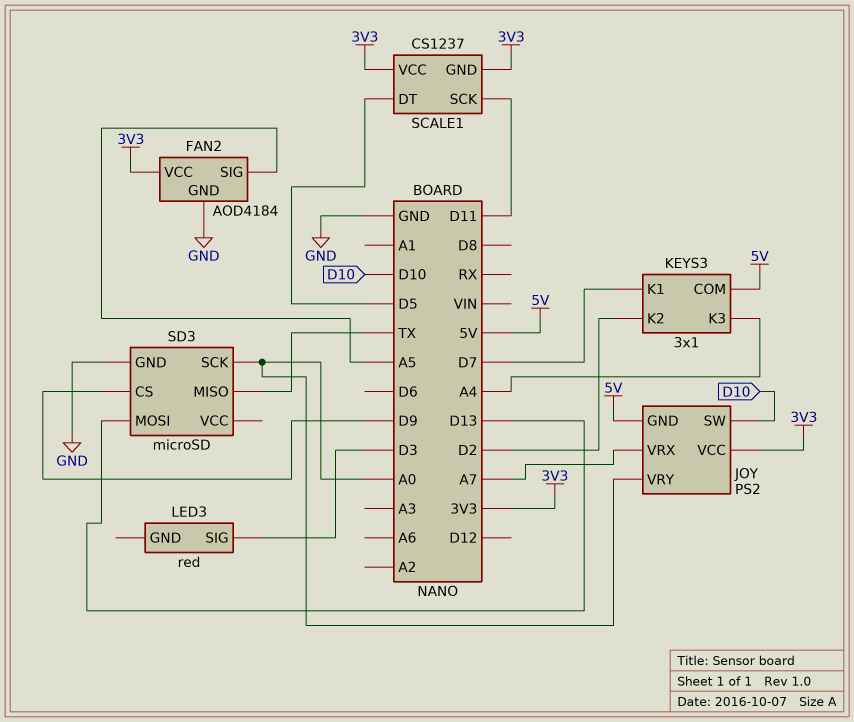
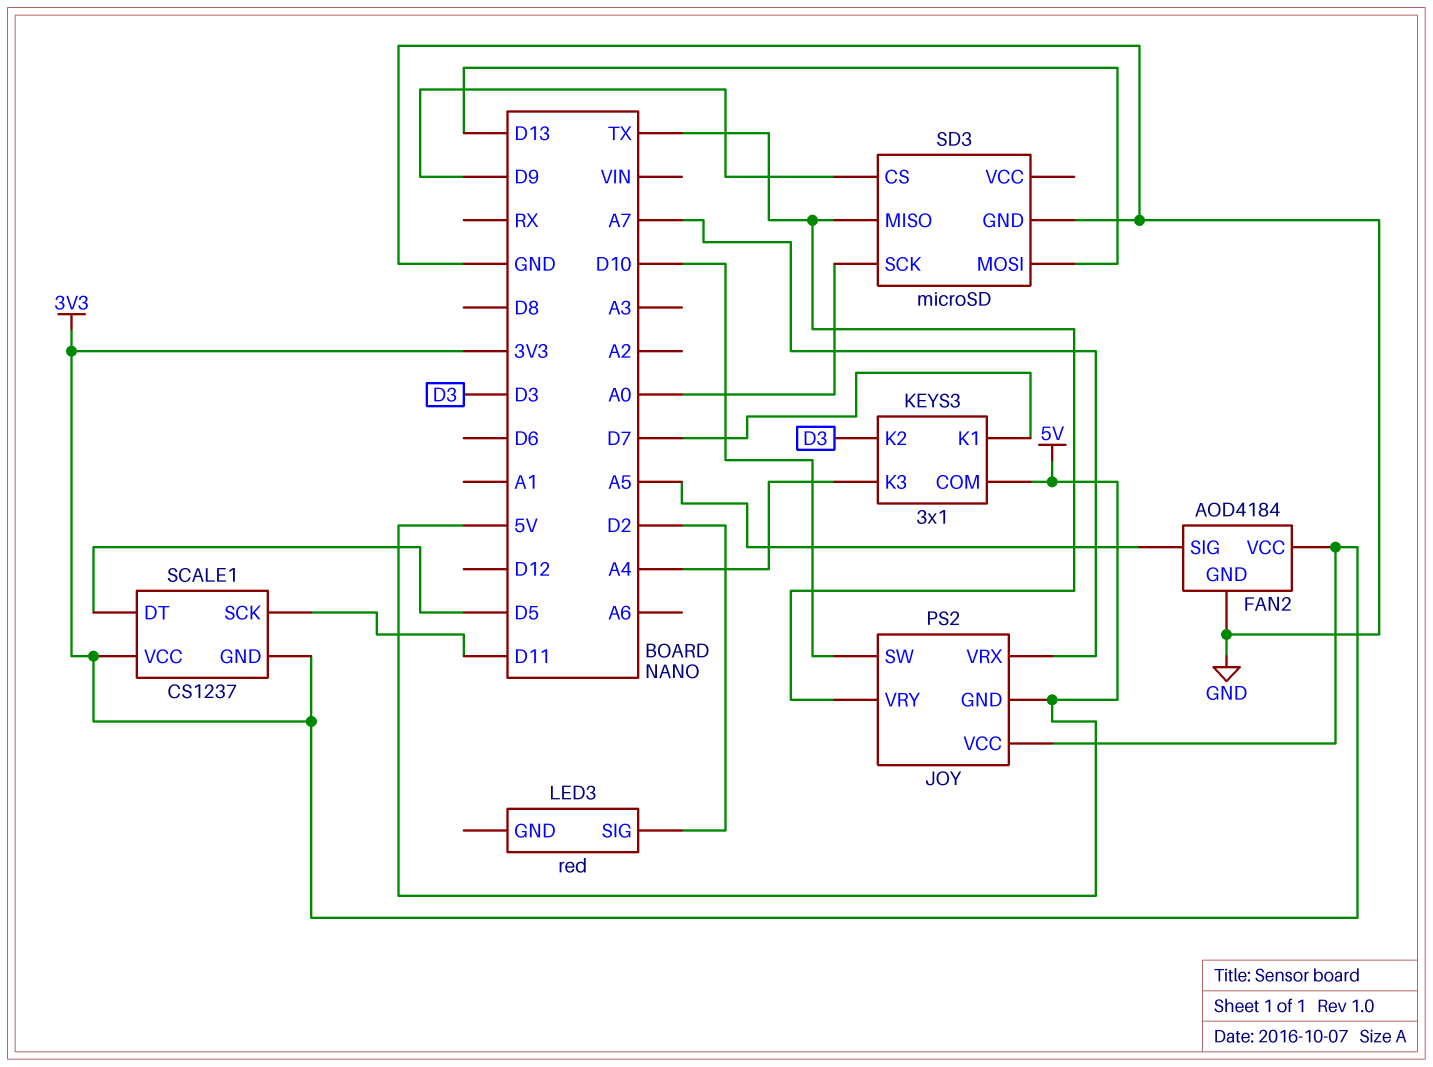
JOY pin VRY: A0 -> TX
KEYS3 pin K2: D2 -> D3
LED3 pin SIG: D3 -> D2

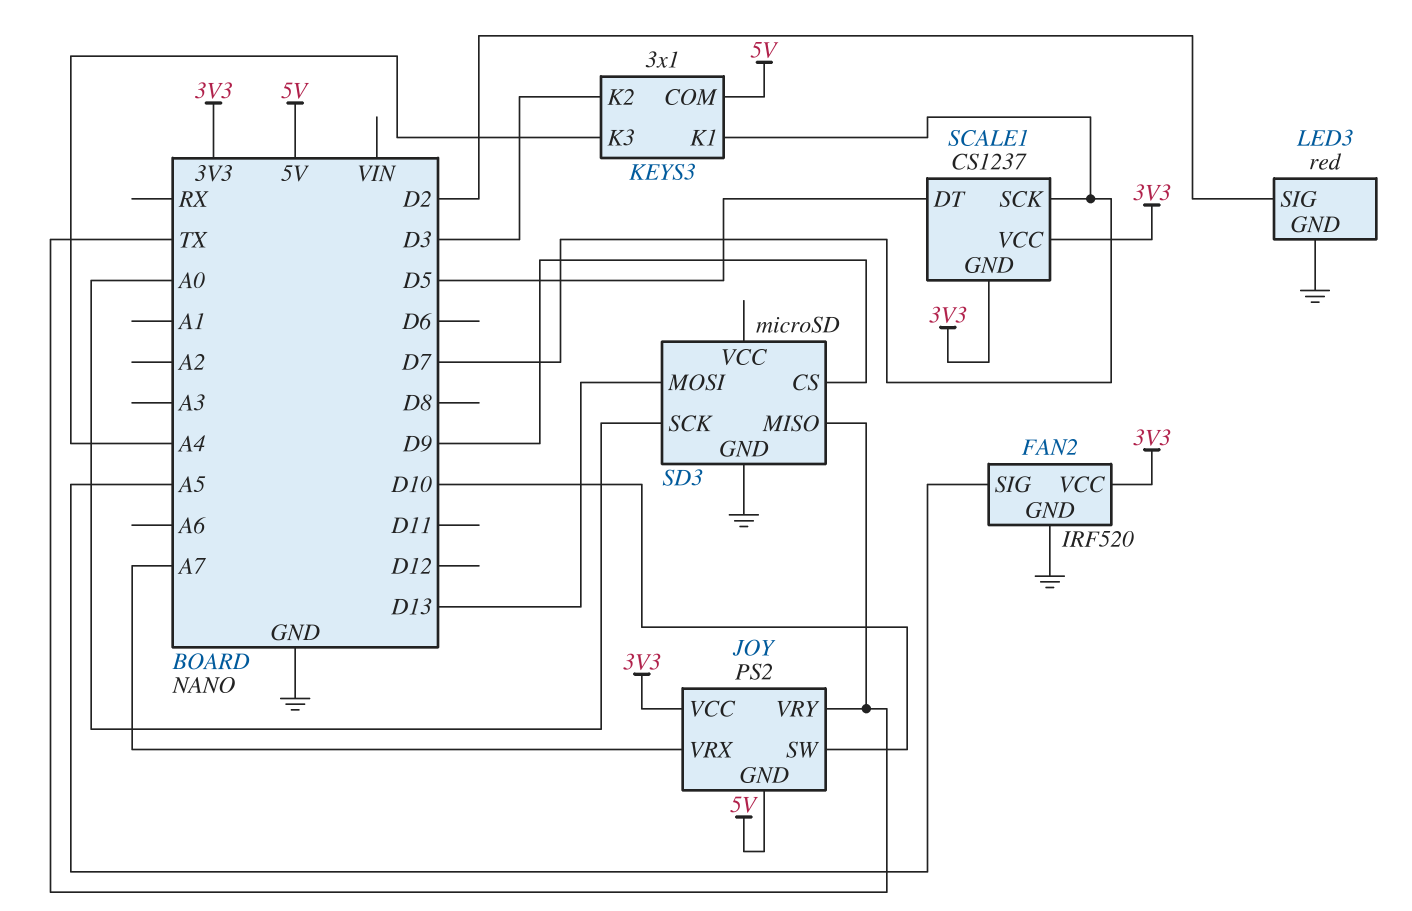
FAN2: AOD4184 -> IRF520
LED3 pin GND: none -> GND
SCALE1 pin SCK: D11 -> D7

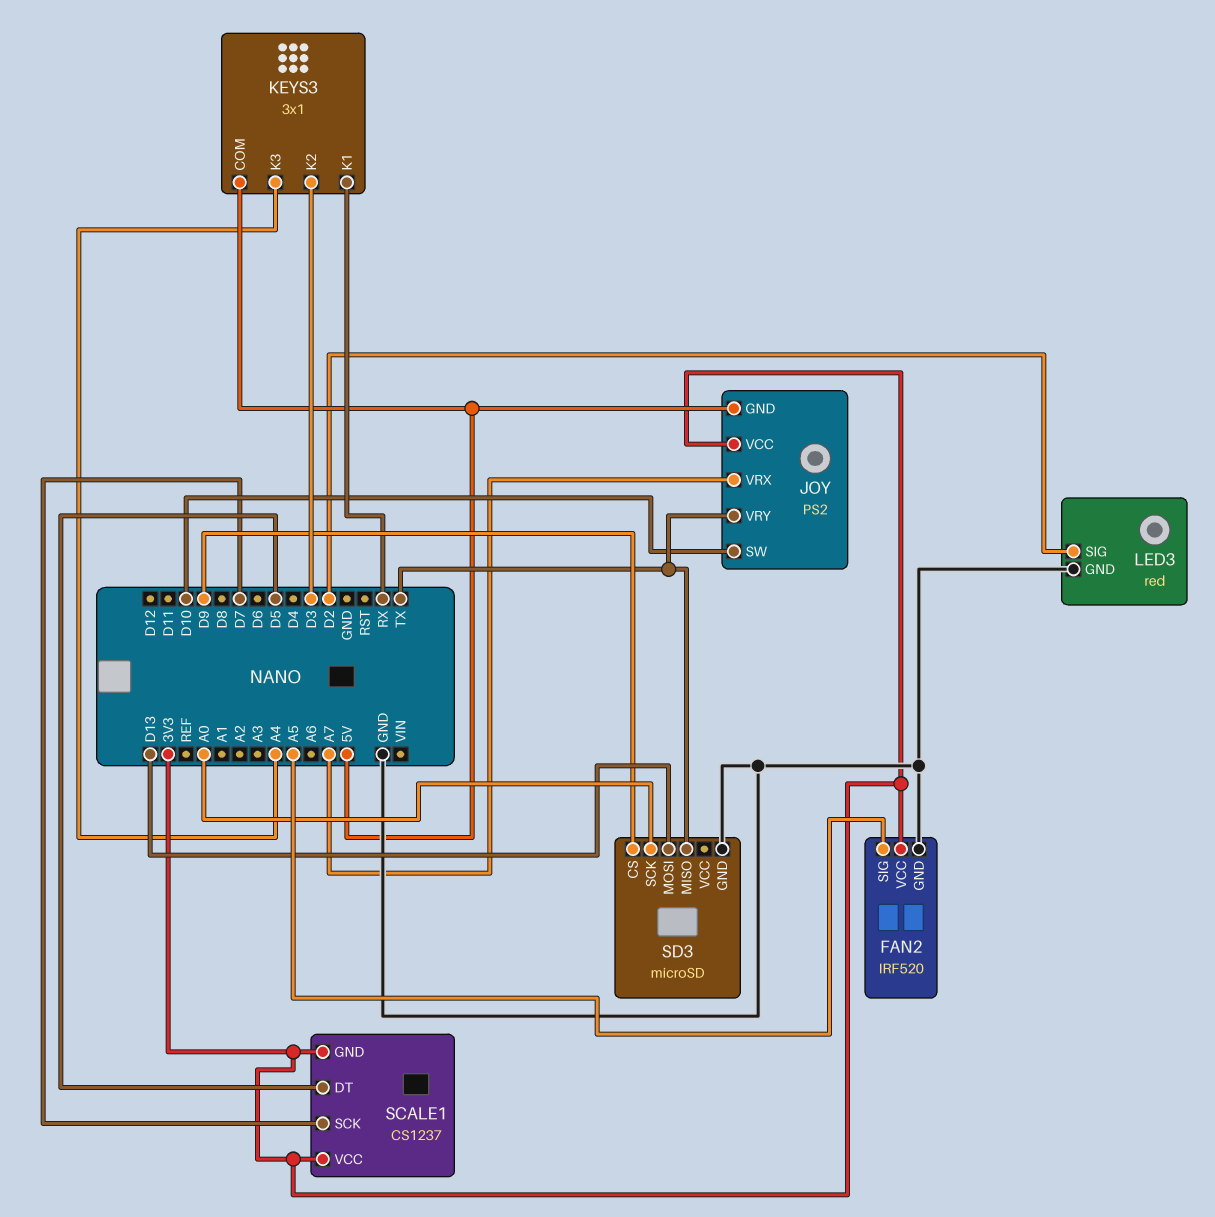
KEYS3 pin K1: D7 -> RX

